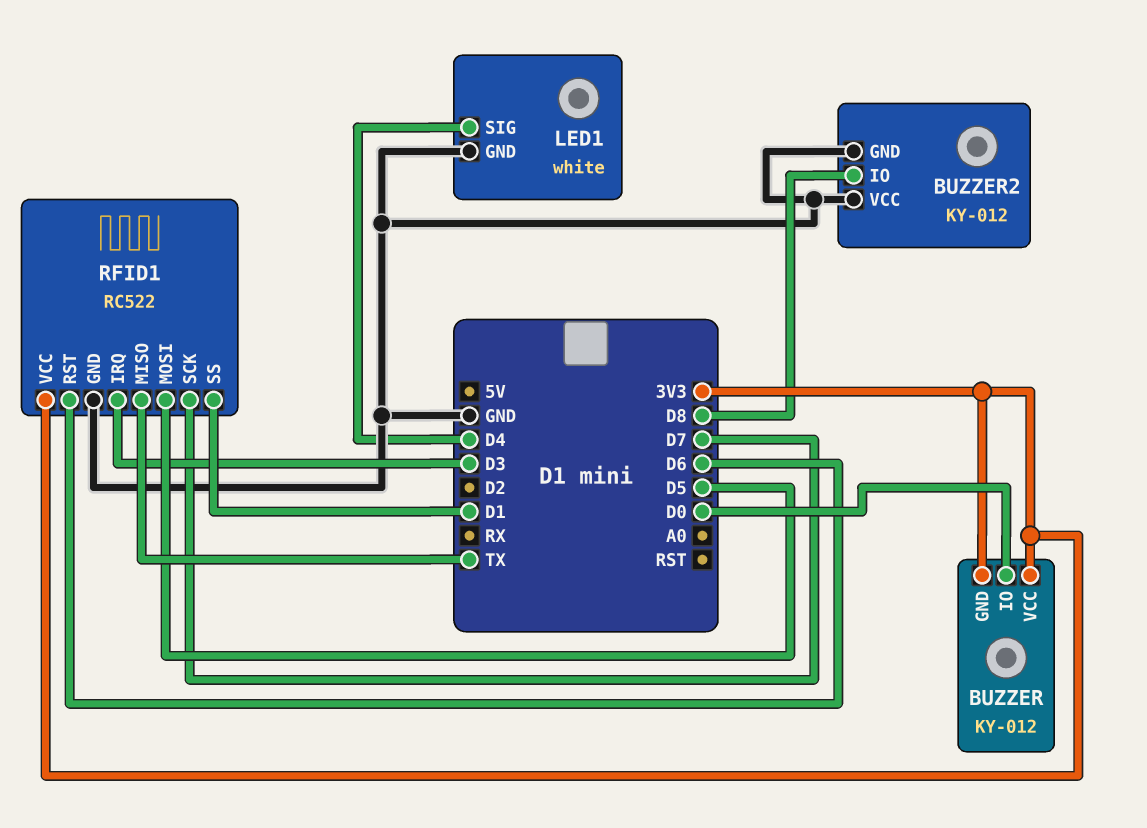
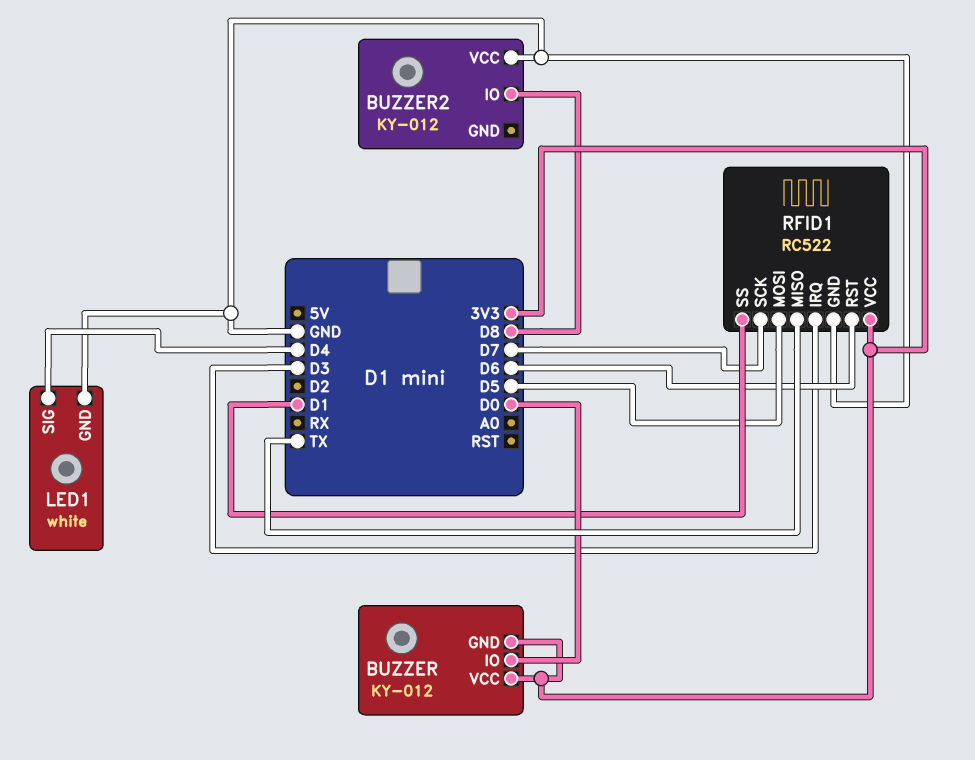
BUZZER2 pin GND: GND -> none

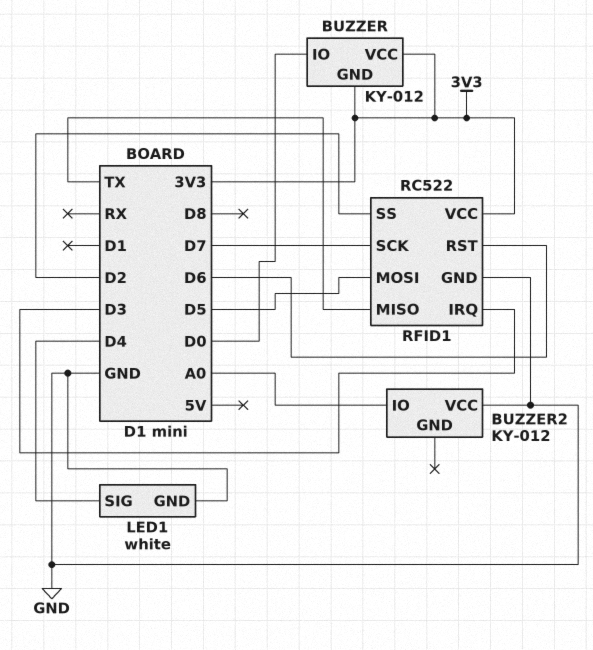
BUZZER2 pin IO: D8 -> A0
RFID1 pin SS: D1 -> D2

